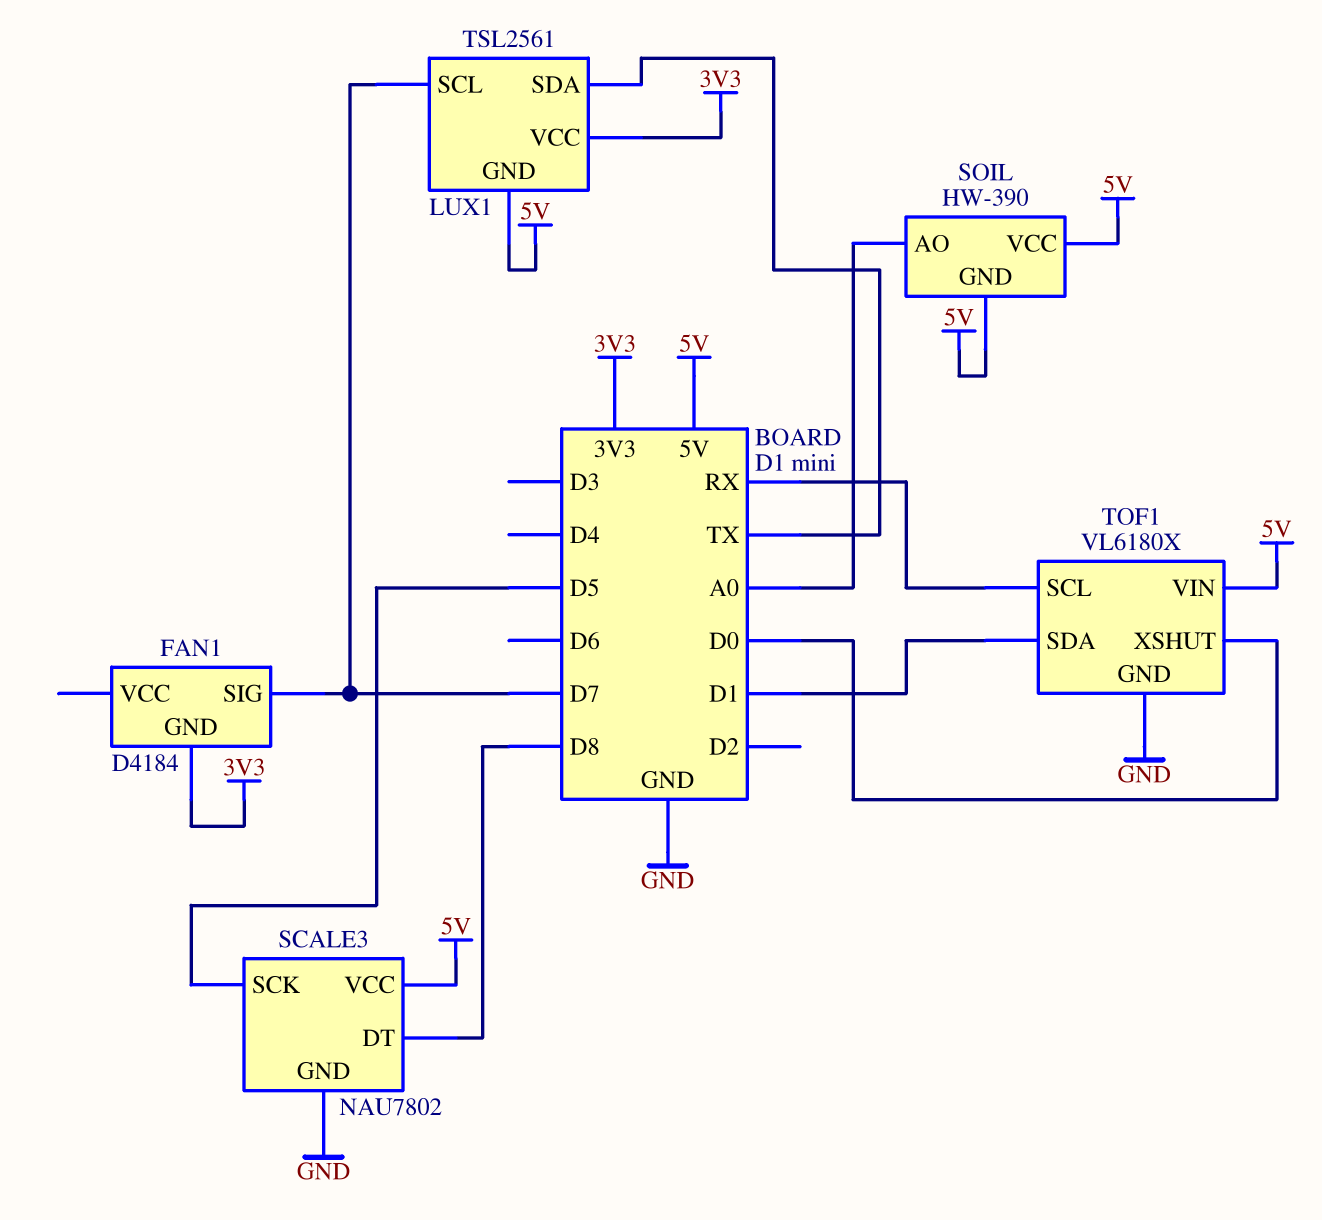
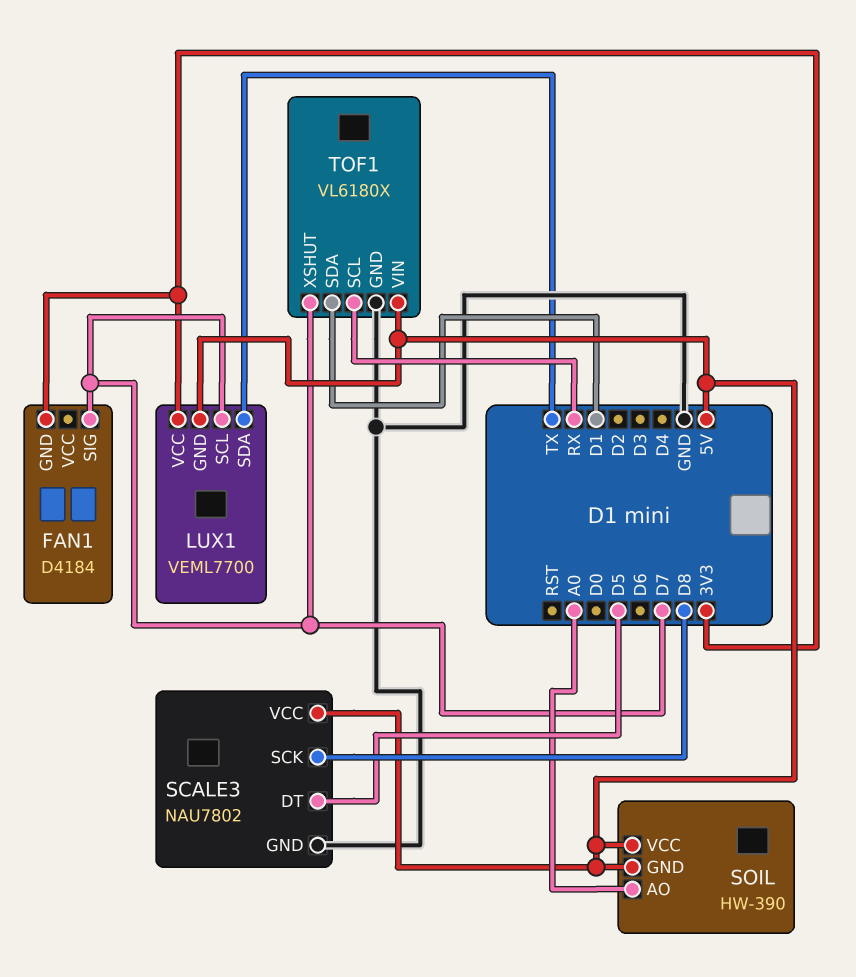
LUX1: TSL2561 -> VEML7700
SCALE3 pin DT: D8 -> D5
SCALE3 pin SCK: D5 -> D8
TOF1 pin XSHUT: D0 -> D7

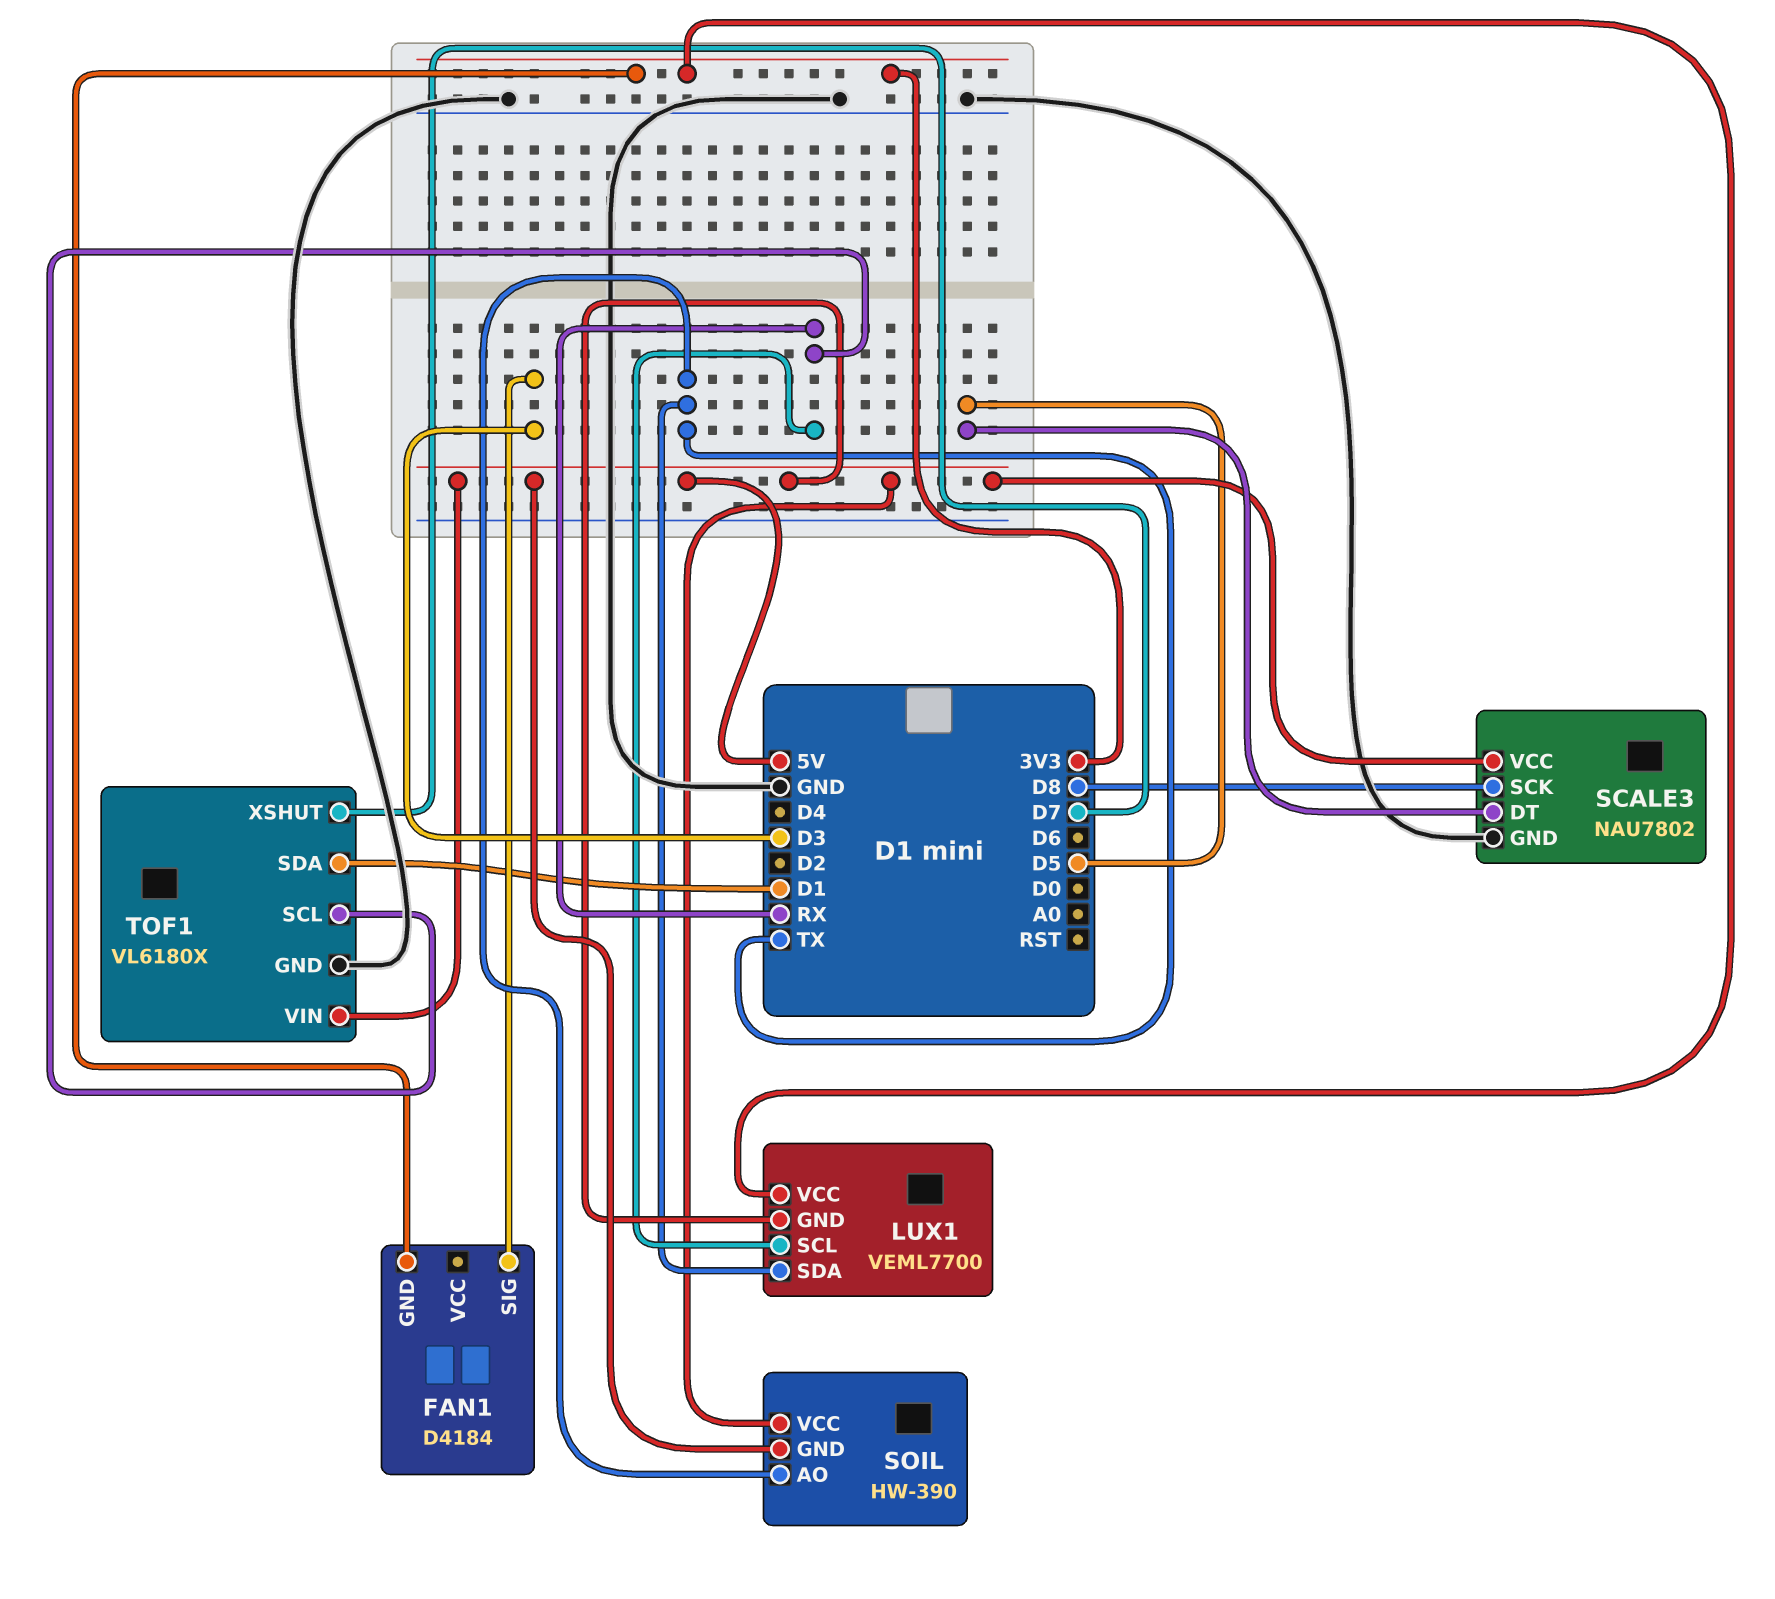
FAN1 pin SIG: D7 -> D3
LUX1 pin SCL: D7 -> RX
SOIL pin AO: A0 -> TX

